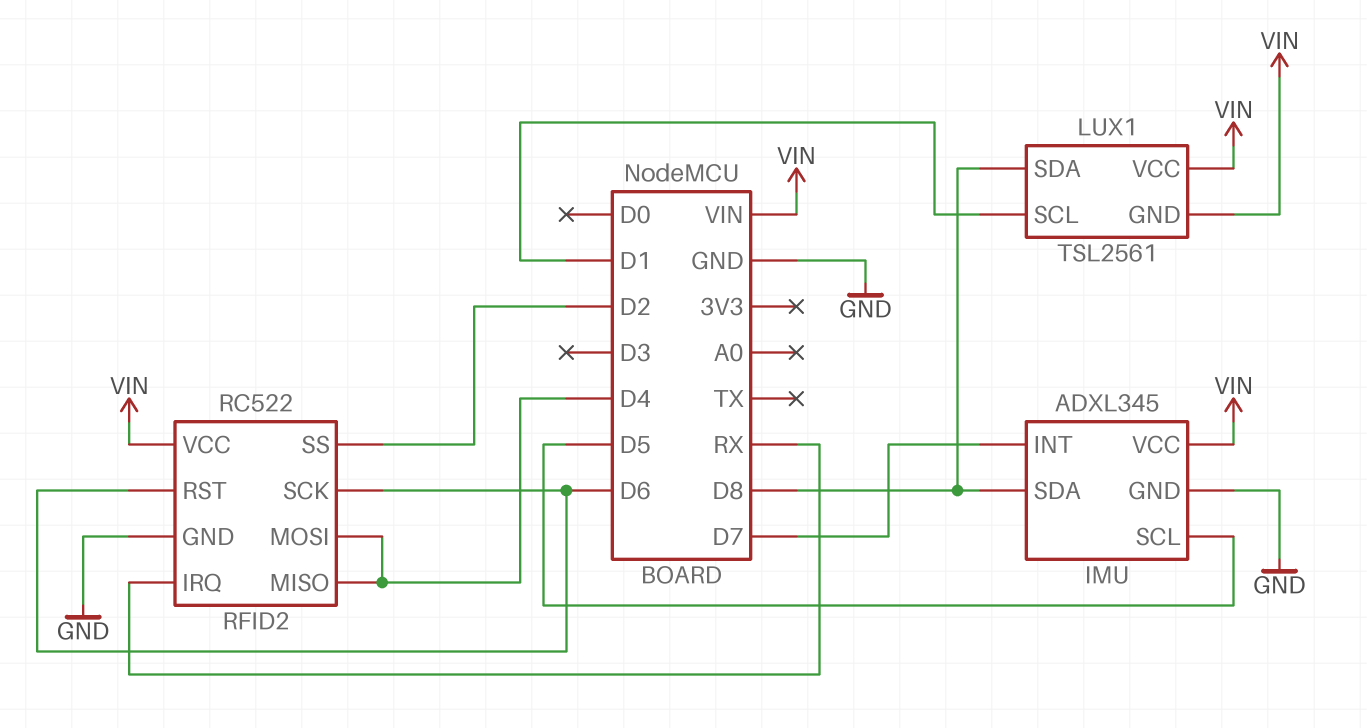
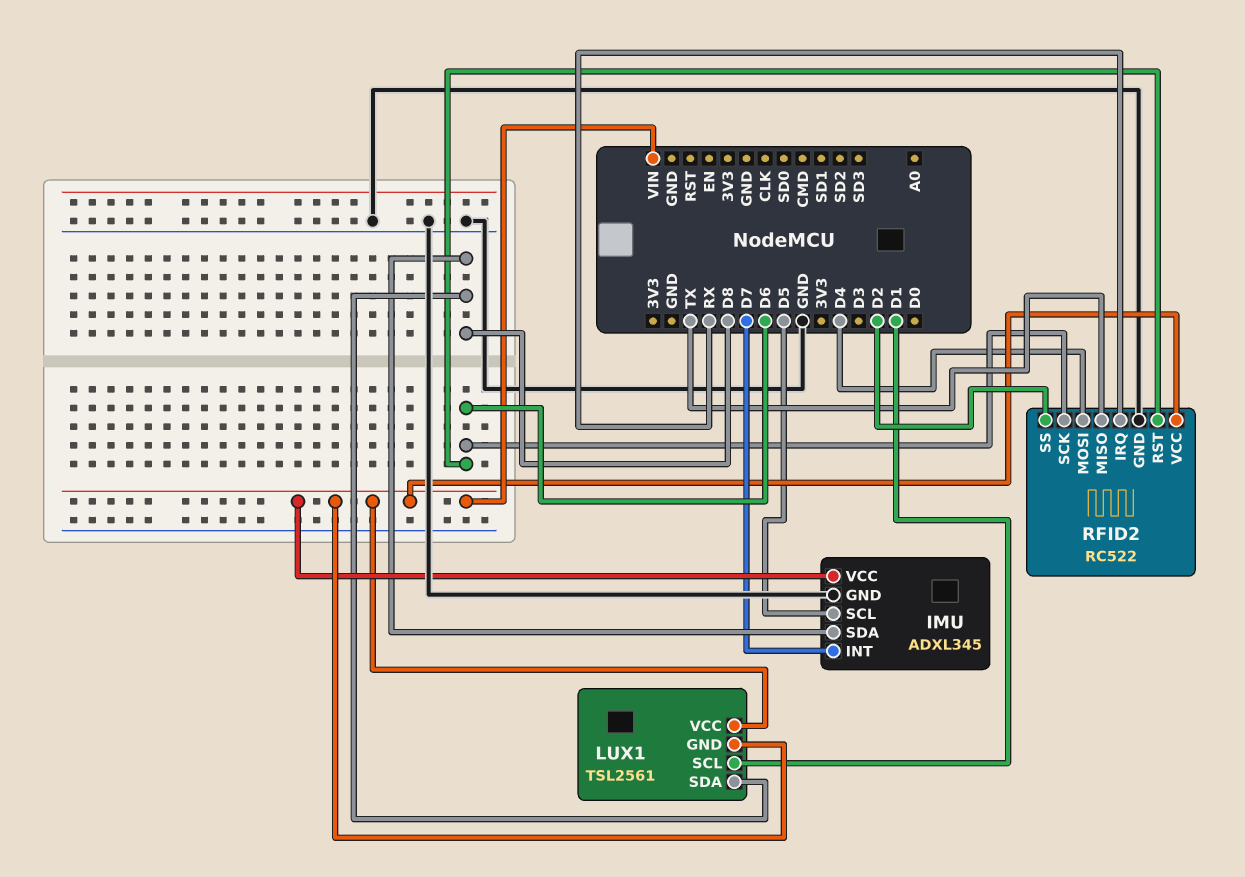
RFID2 pin MISO: D4 -> TX

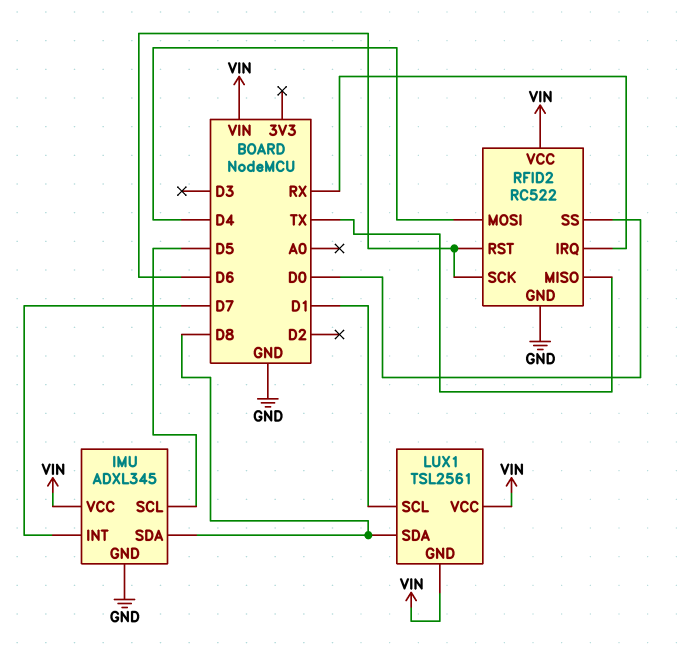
RFID2 pin SS: D2 -> D0

